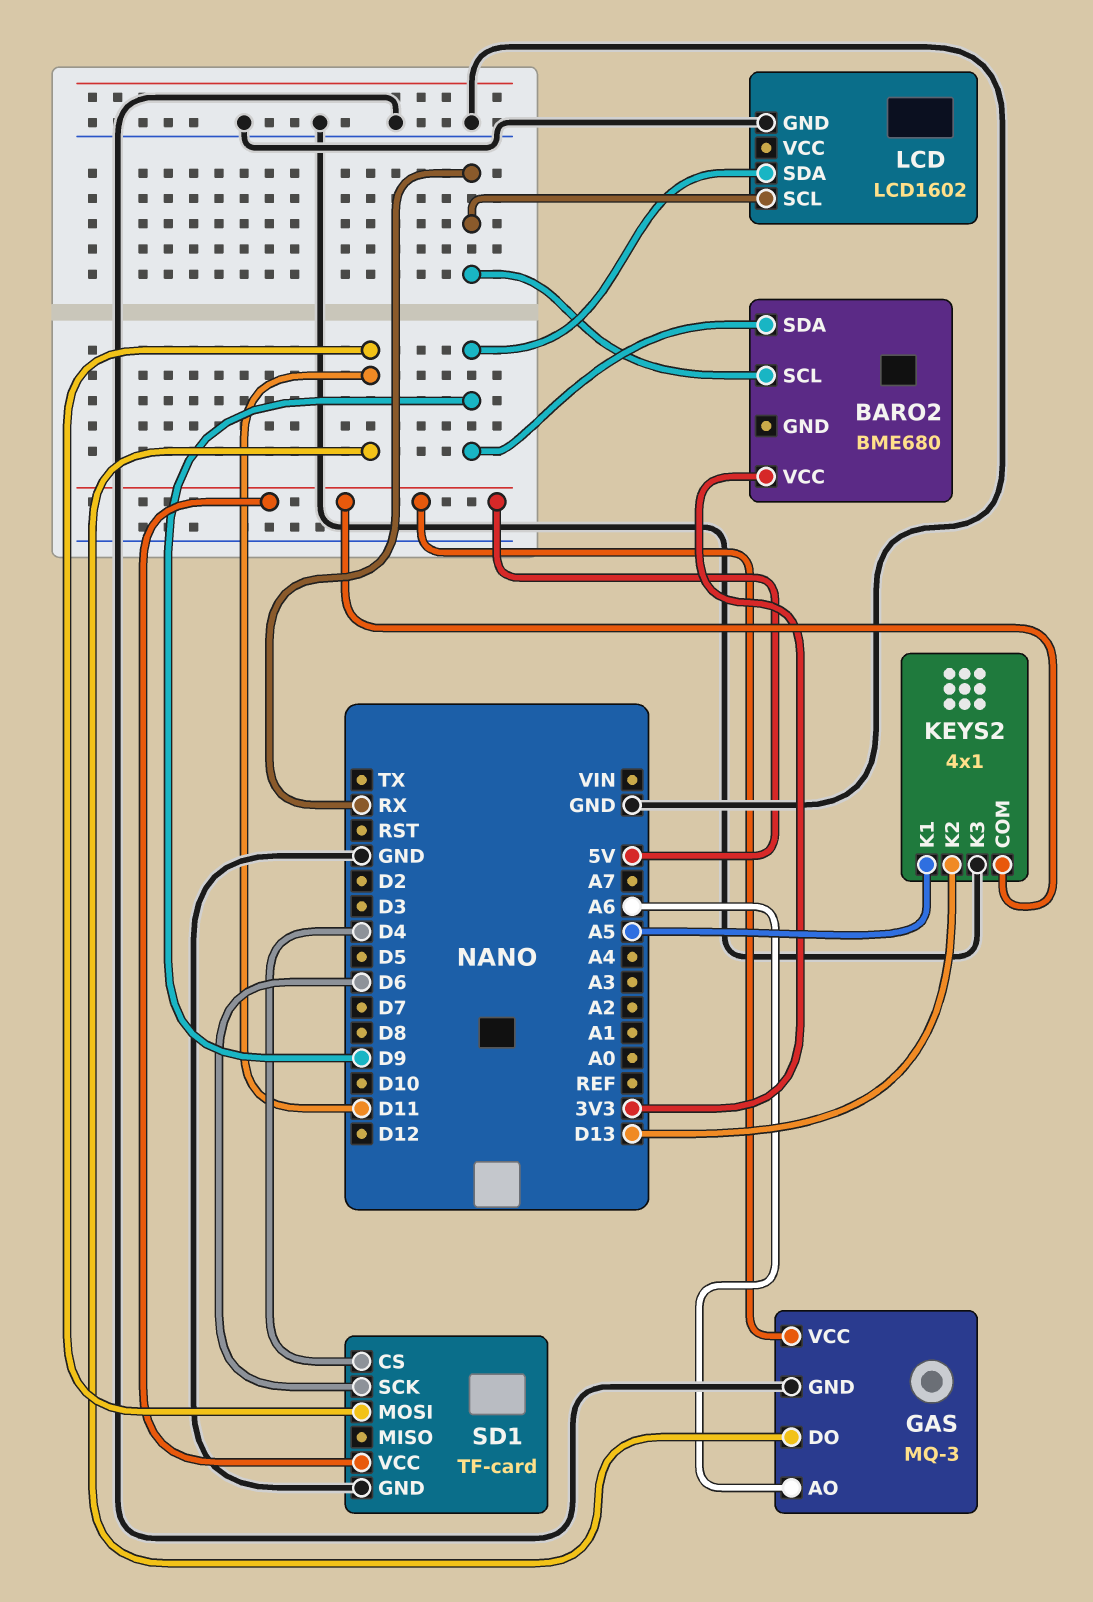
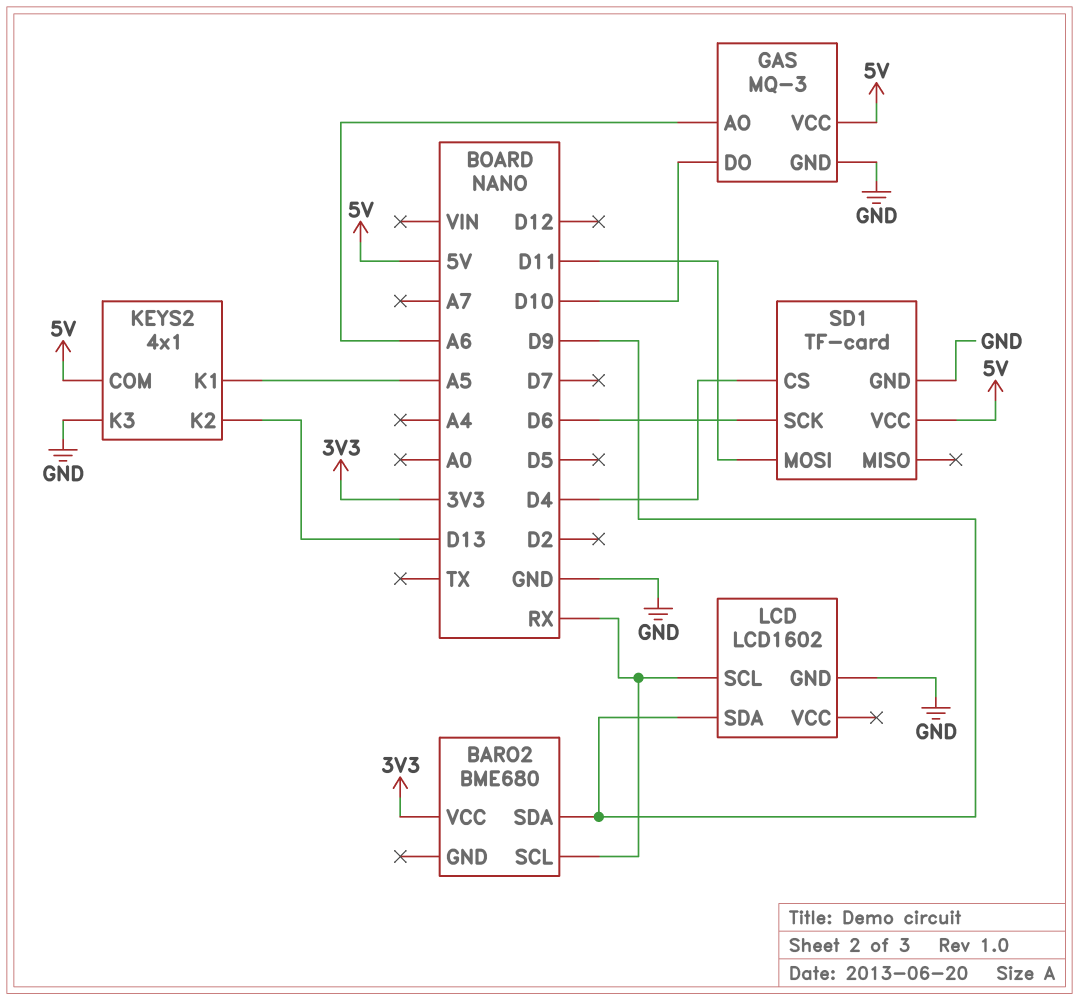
GAS pin DO: D11 -> D10

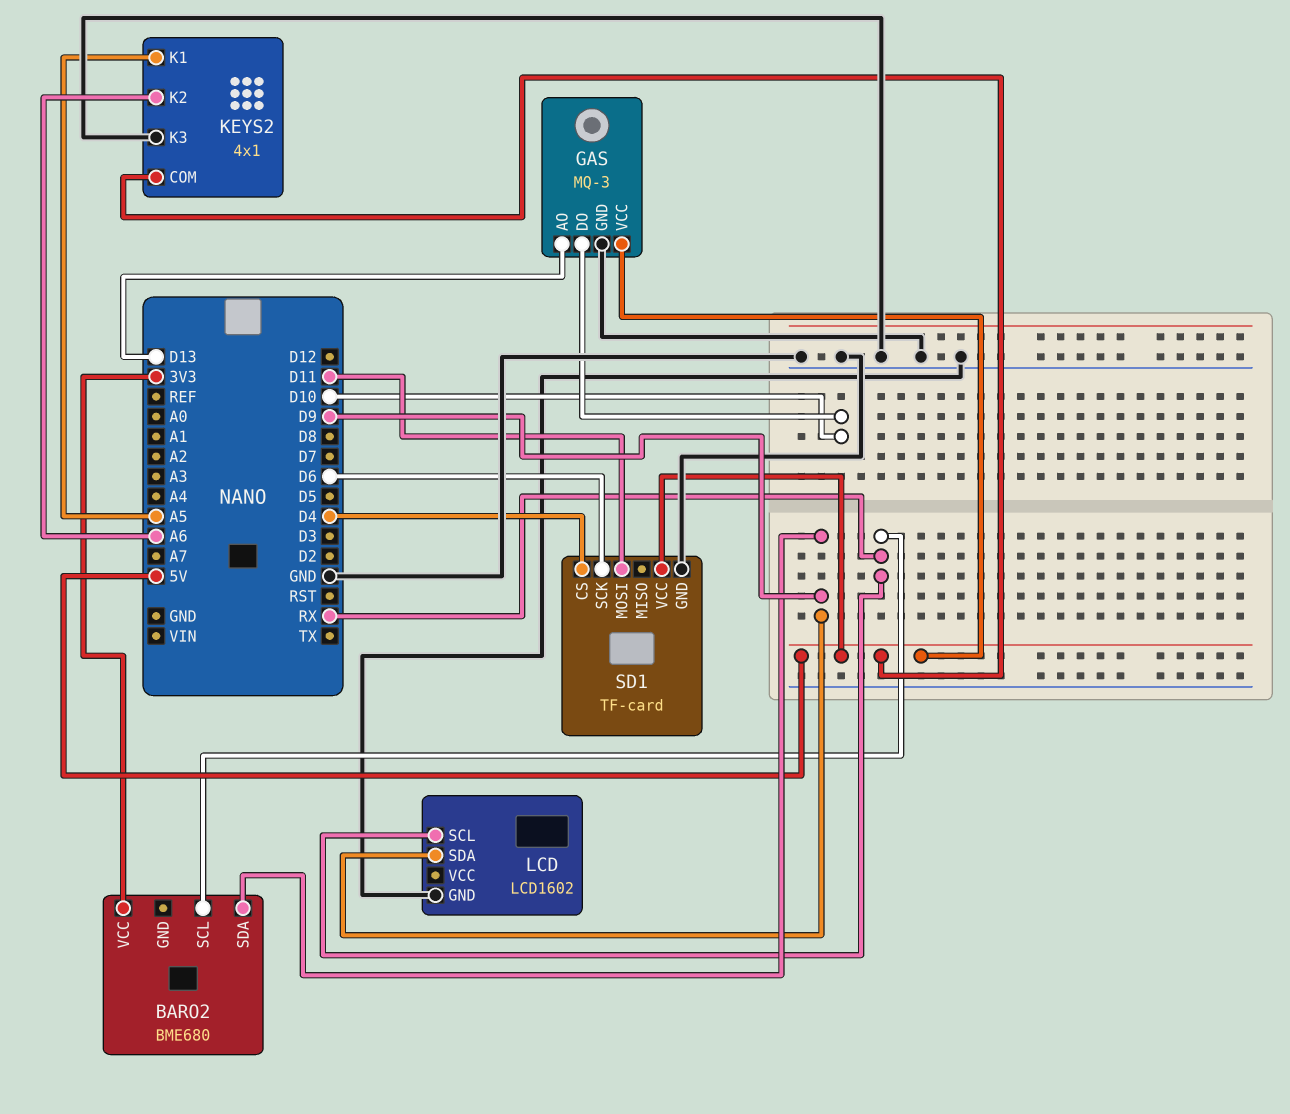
GAS pin AO: A6 -> D13
KEYS2 pin K2: D13 -> A6

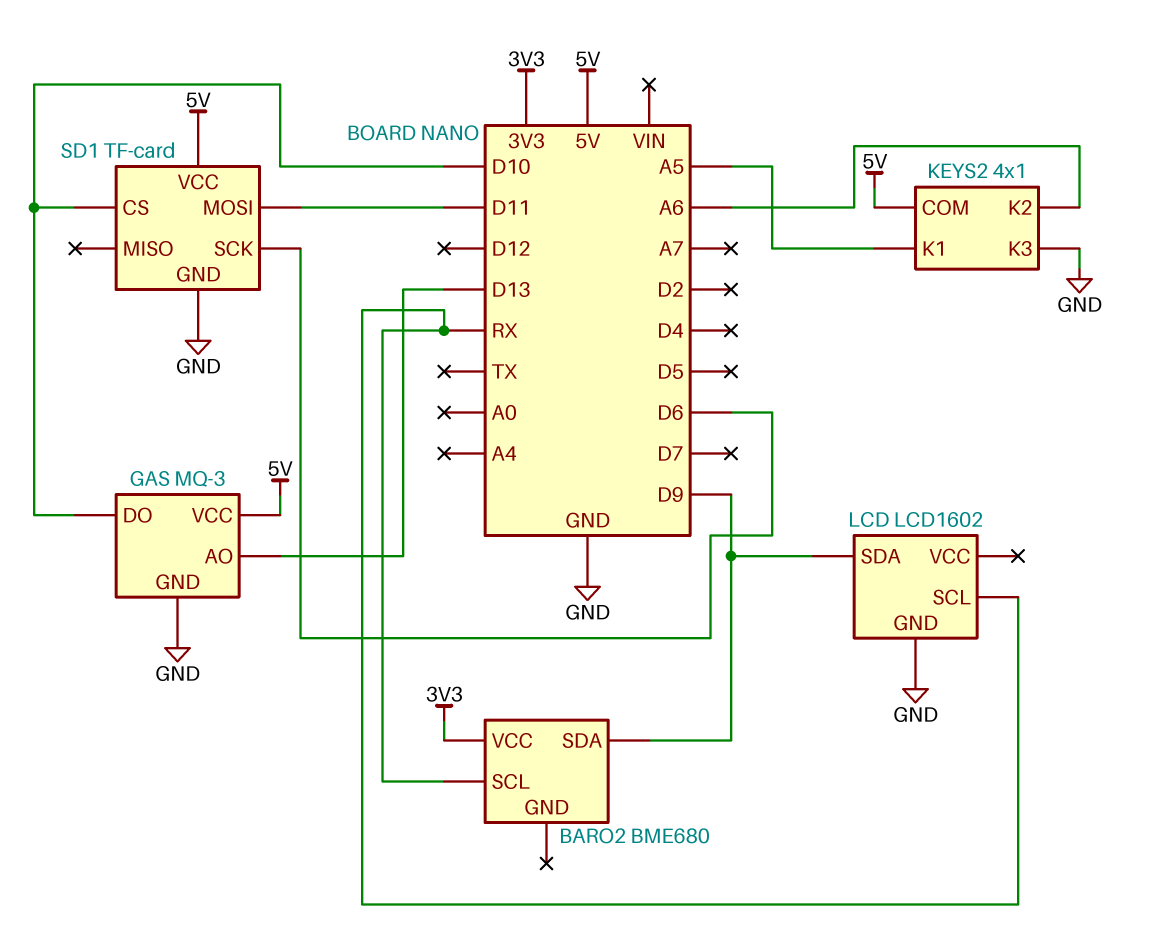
SD1 pin CS: D4 -> D10

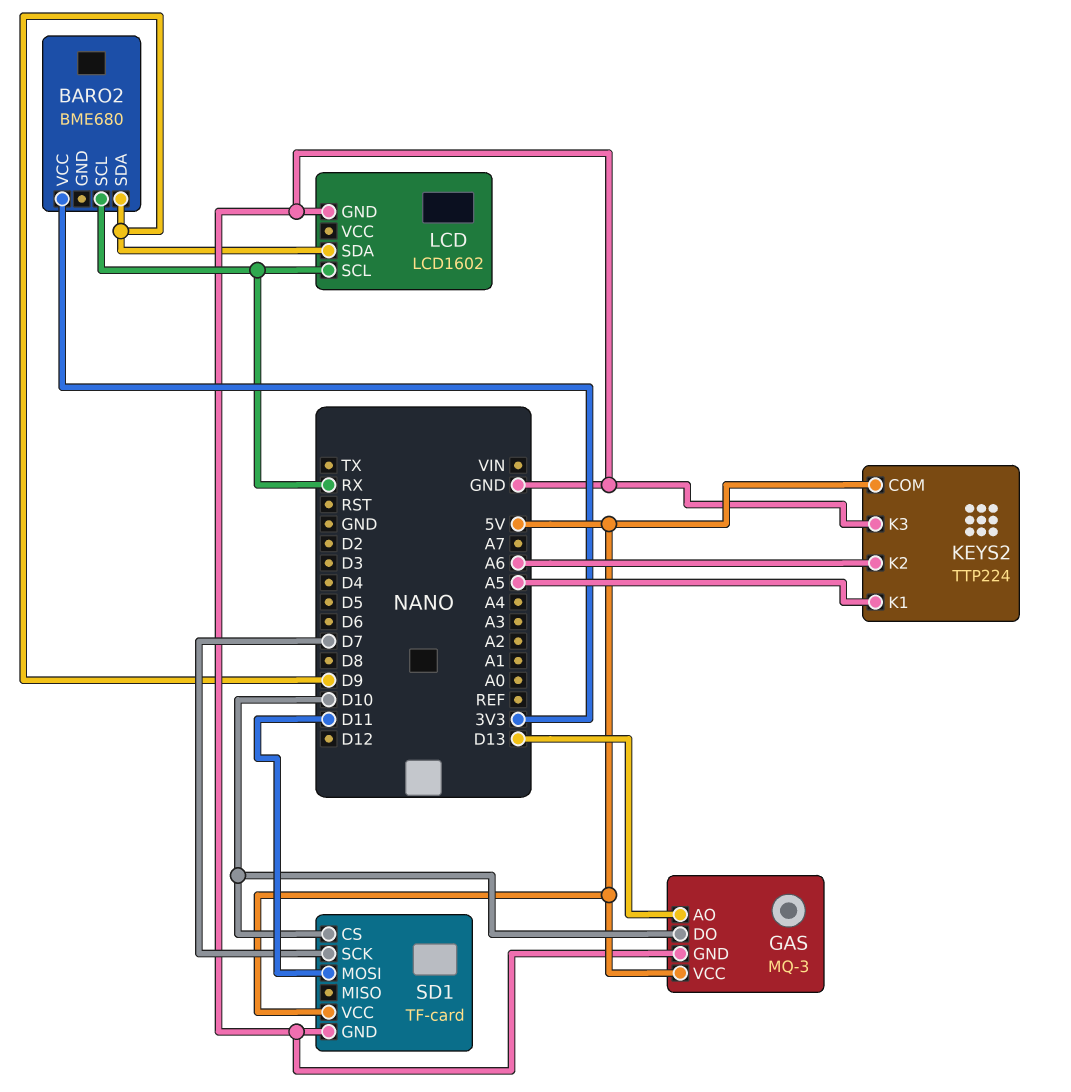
KEYS2: 4x1 -> TTP224
SD1 pin SCK: D6 -> D7

